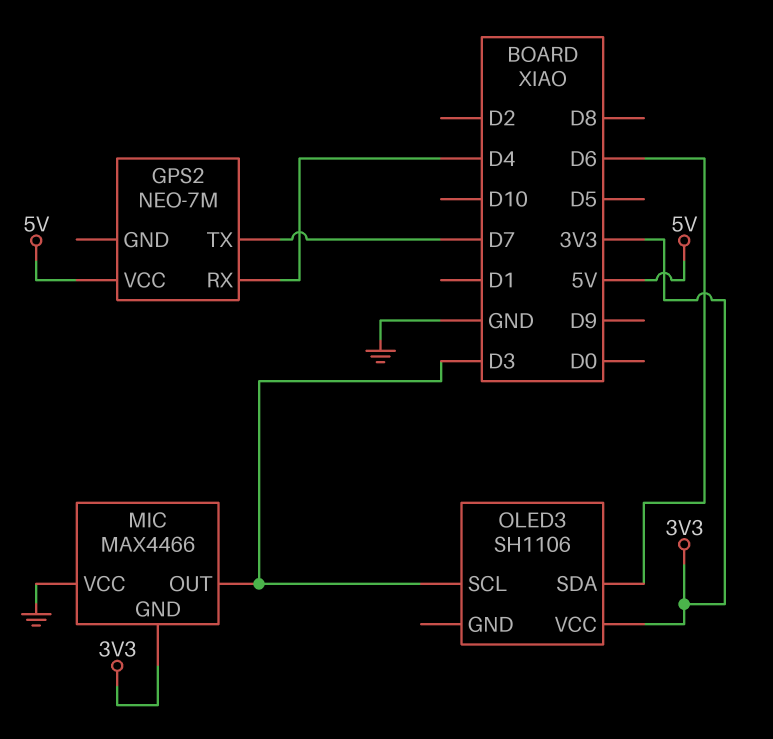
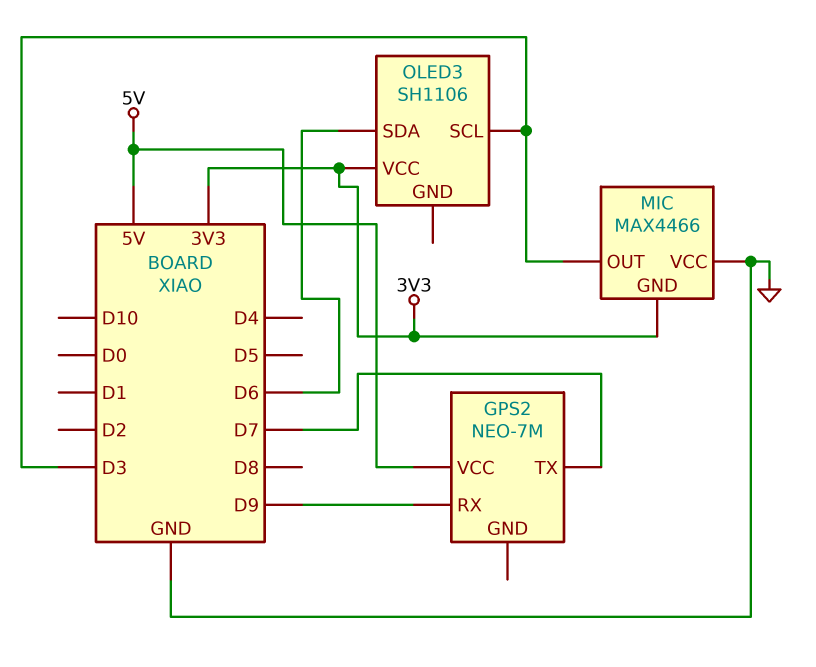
GPS2 pin RX: D4 -> D9

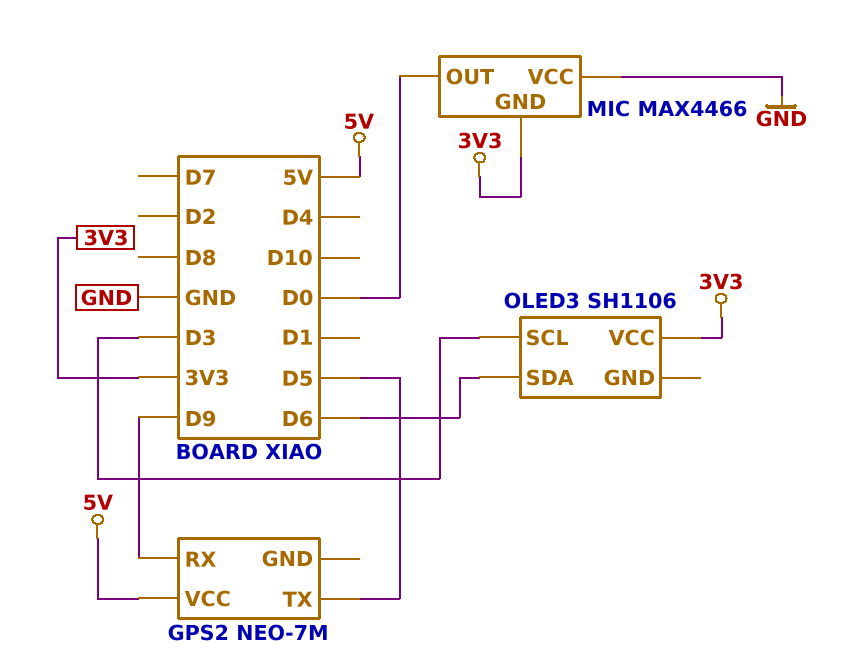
GPS2 pin TX: D7 -> D5
MIC pin OUT: D3 -> D0

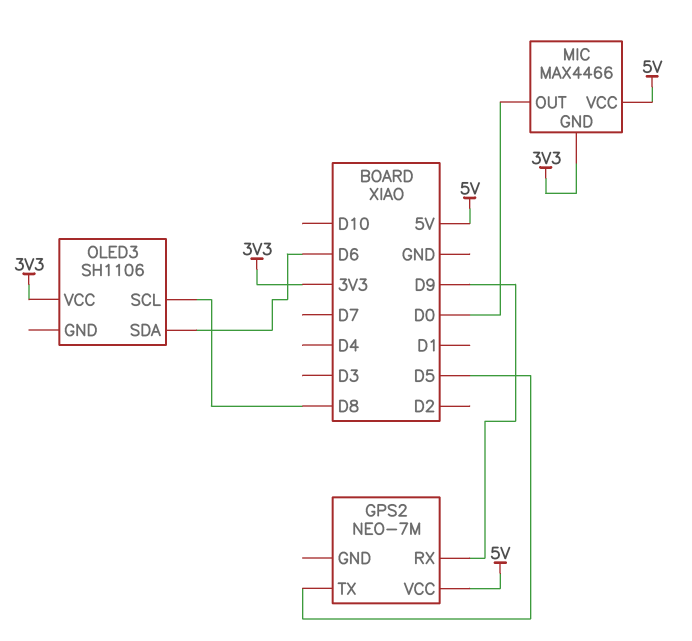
MIC pin VCC: GND -> 5V
OLED3 pin SCL: D3 -> D8

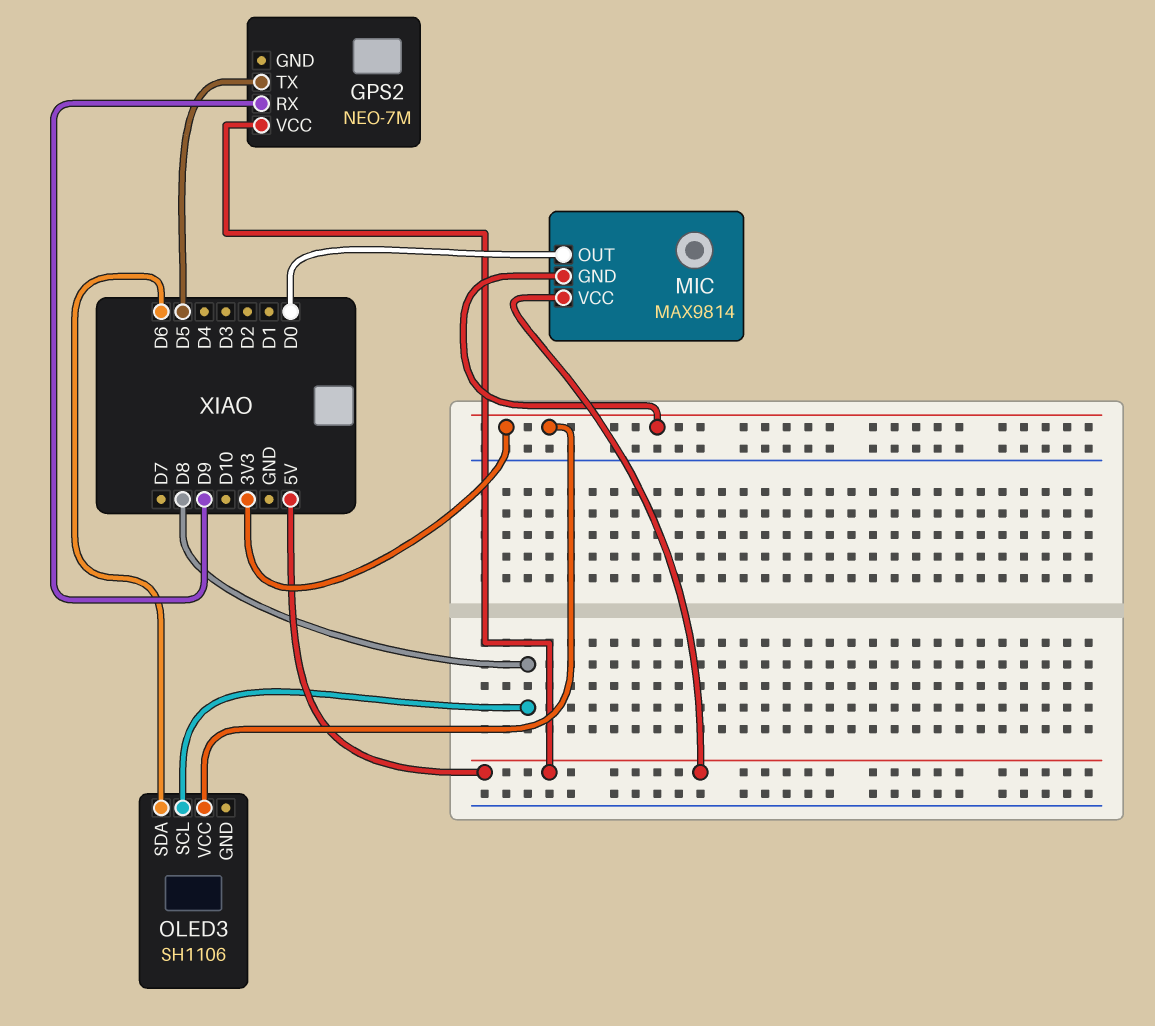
MIC: MAX4466 -> MAX9814

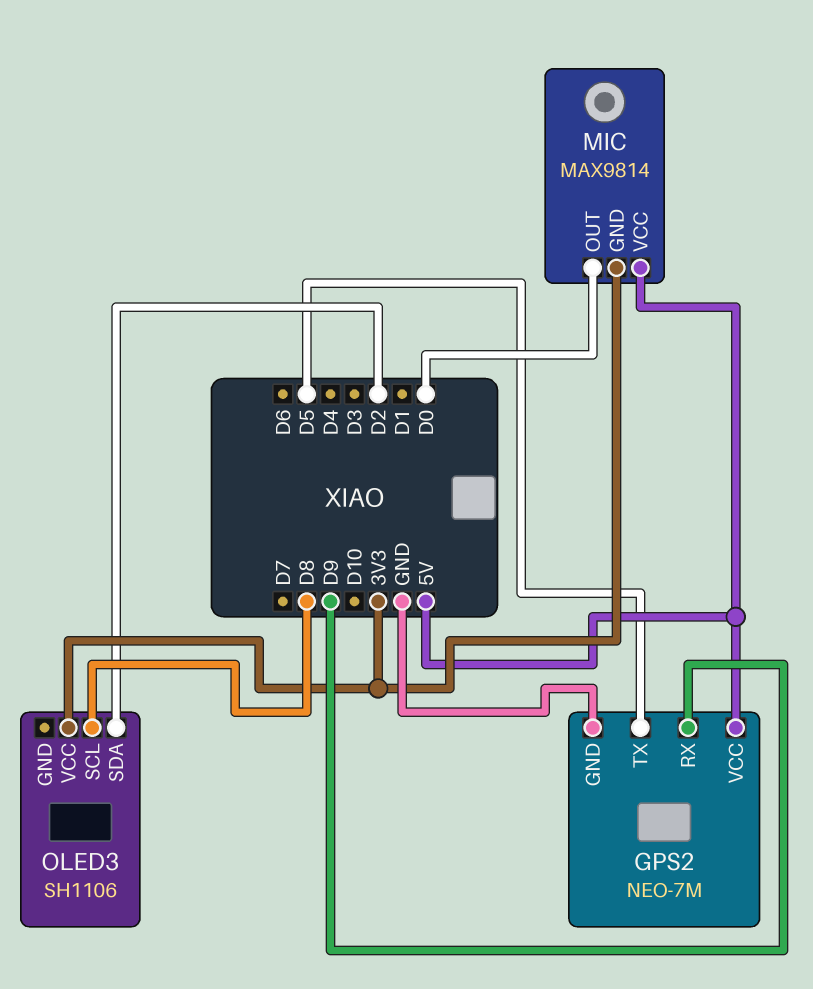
GPS2 pin GND: none -> GND
OLED3 pin SDA: D6 -> D2

